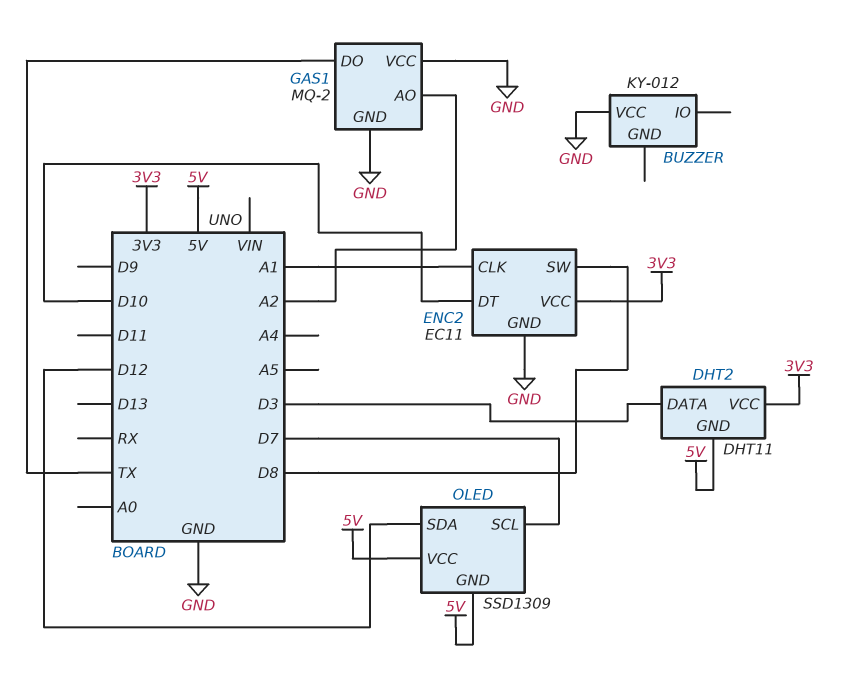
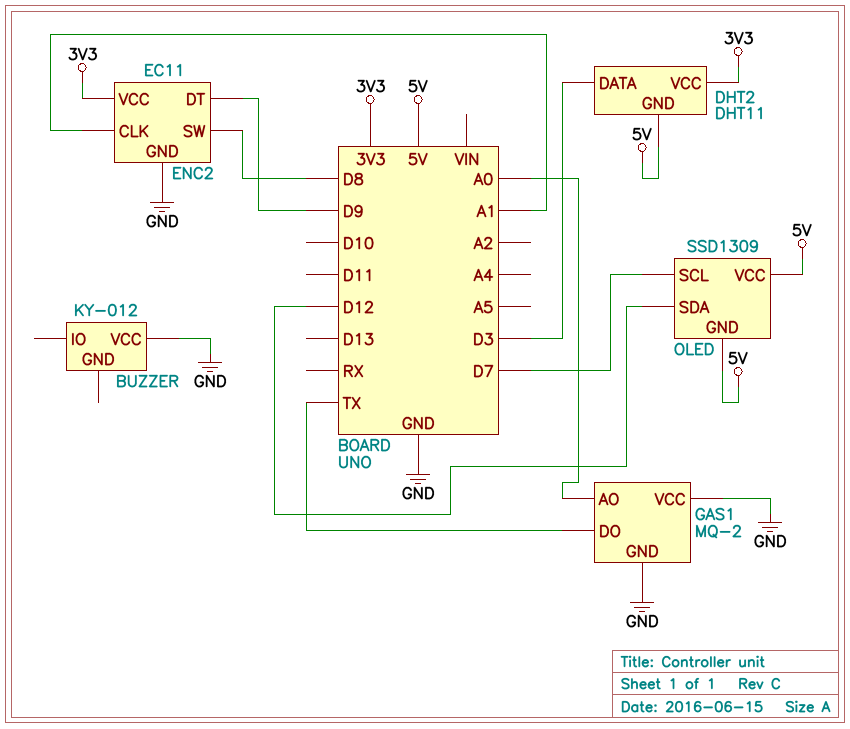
ENC2 pin DT: D10 -> D9
GAS1 pin AO: A2 -> A0

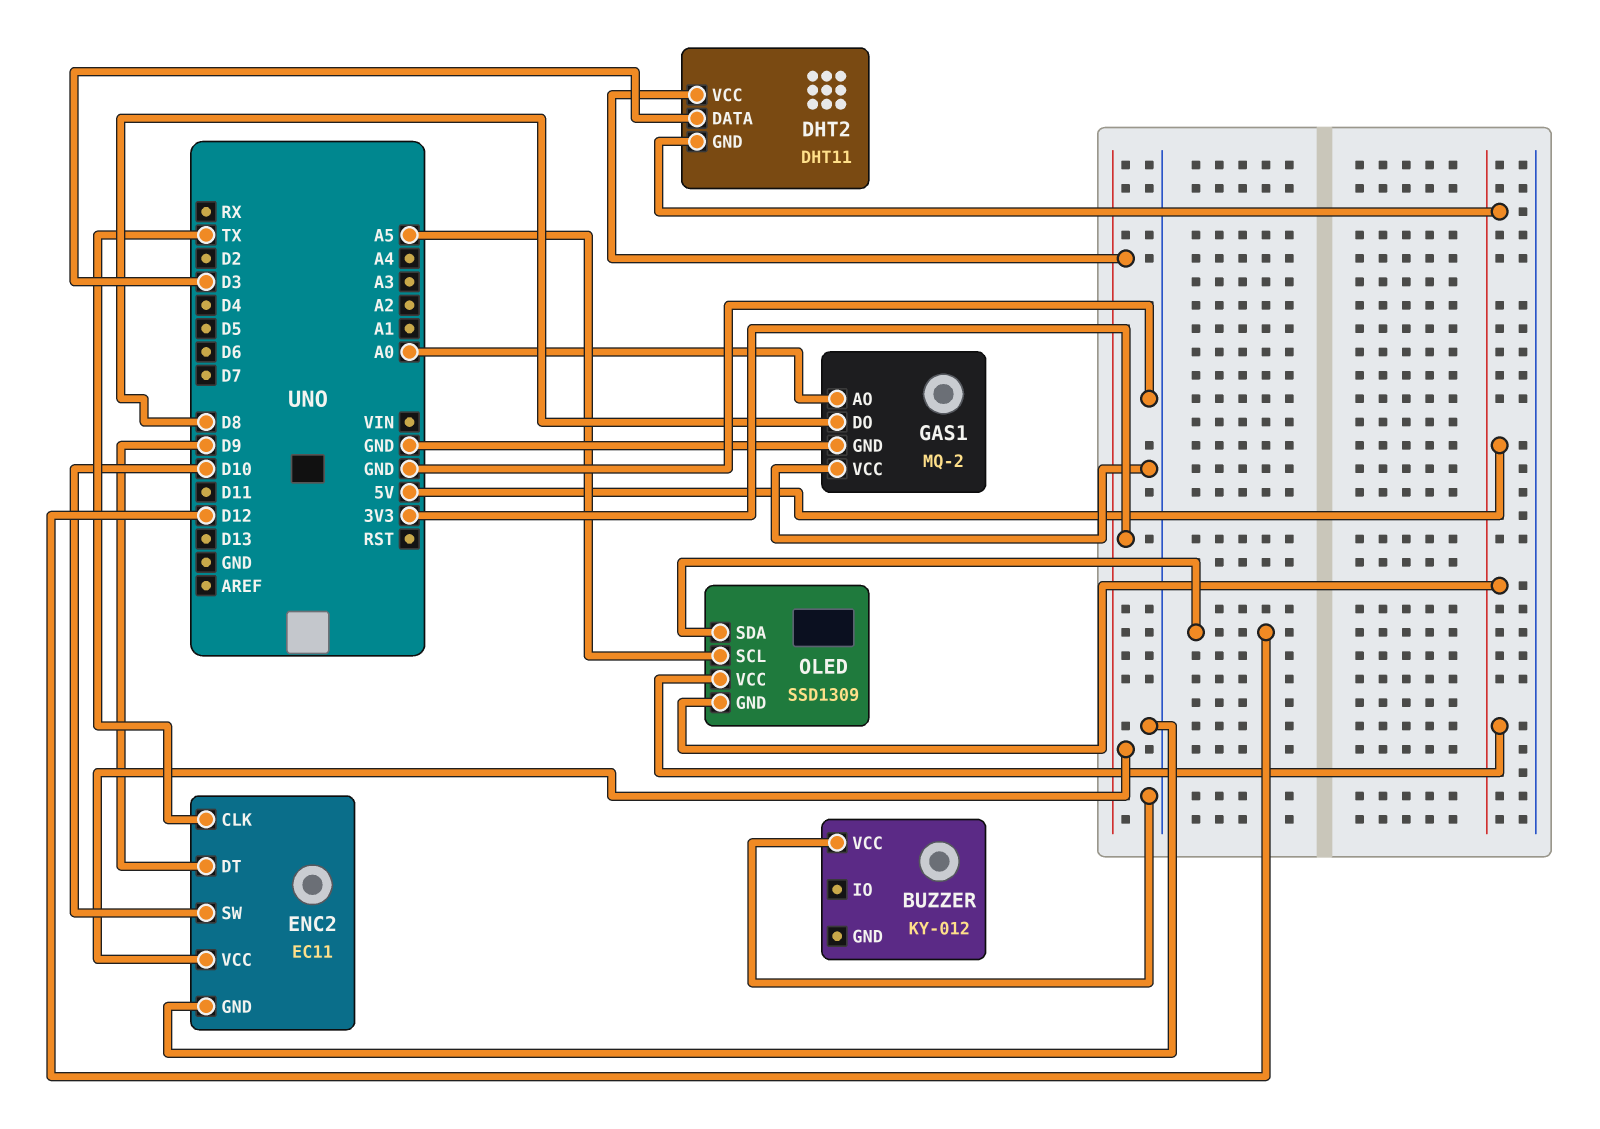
ENC2 pin CLK: A1 -> TX
ENC2 pin SW: D8 -> D10
GAS1 pin DO: TX -> D8
OLED pin SCL: D7 -> A5

